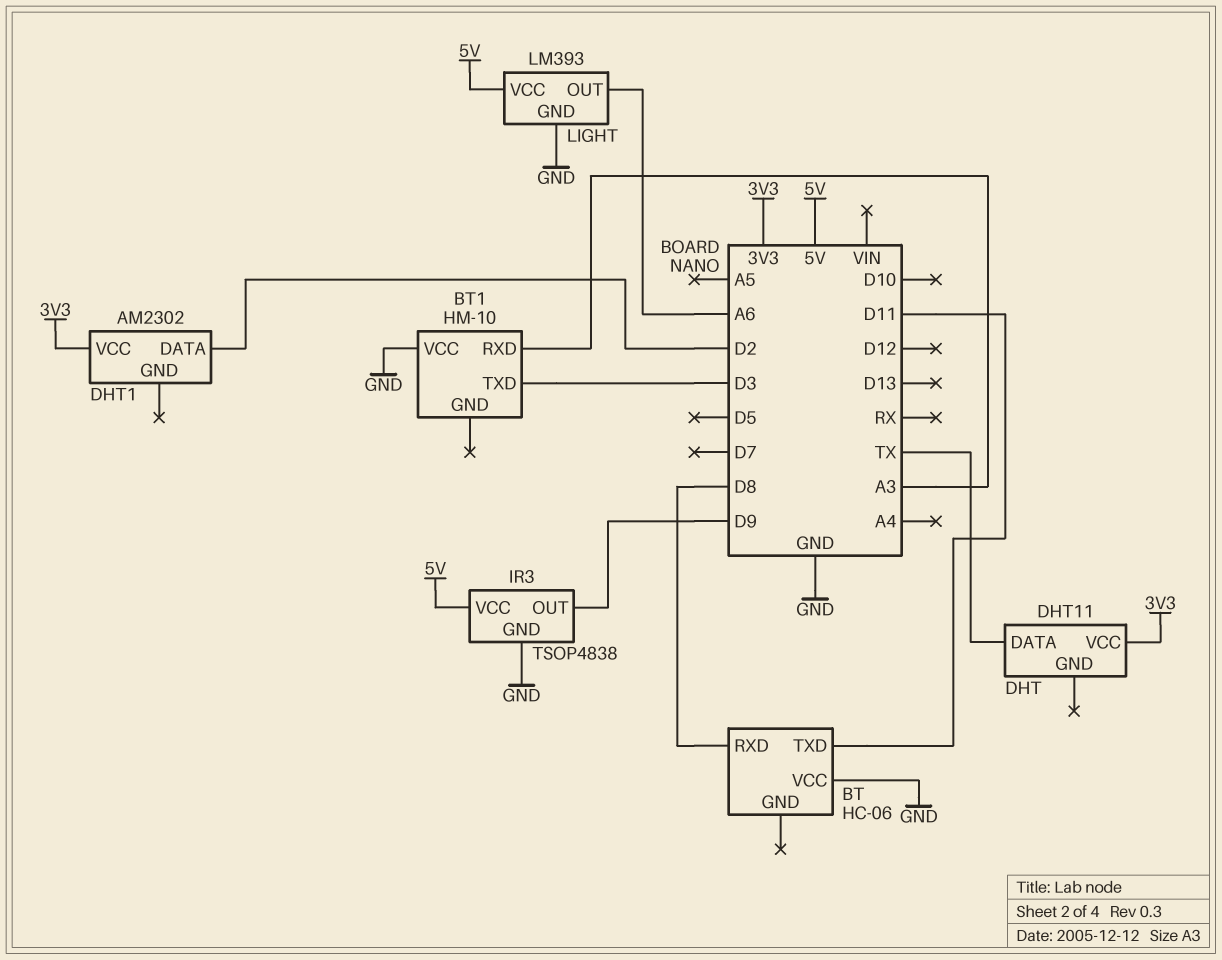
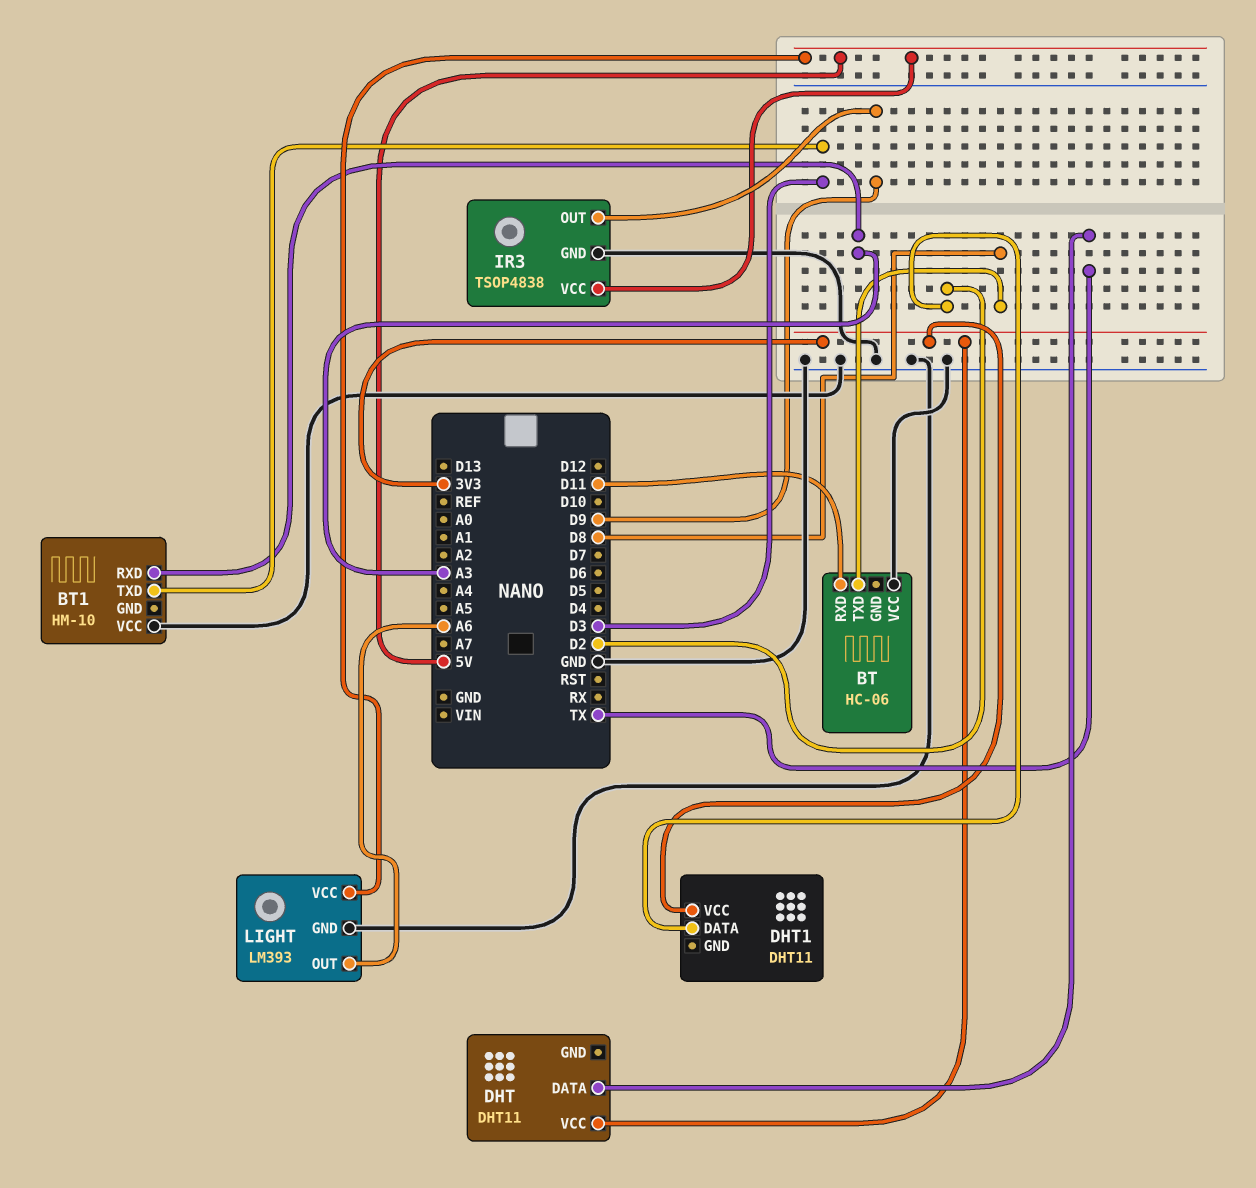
BT pin RXD: D8 -> D11
BT pin TXD: D11 -> D8
DHT1: AM2302 -> DHT11

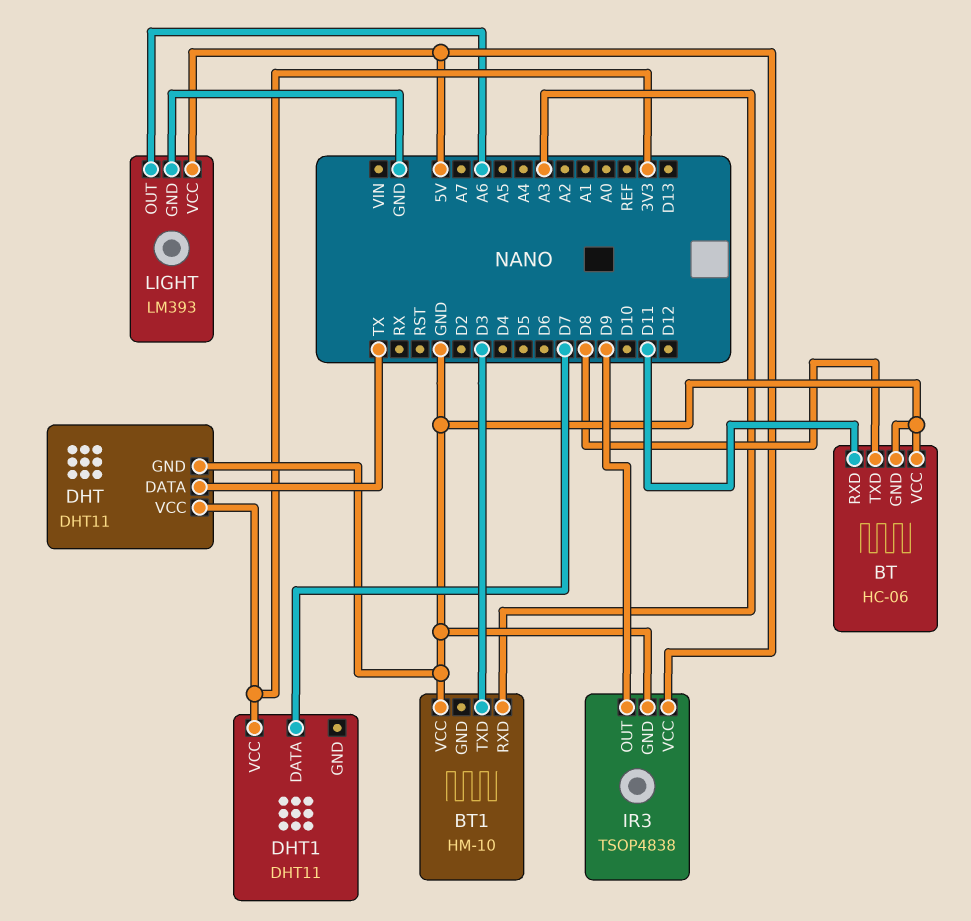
BT pin GND: none -> GND
DHT pin GND: none -> GND
DHT1 pin DATA: D2 -> D7

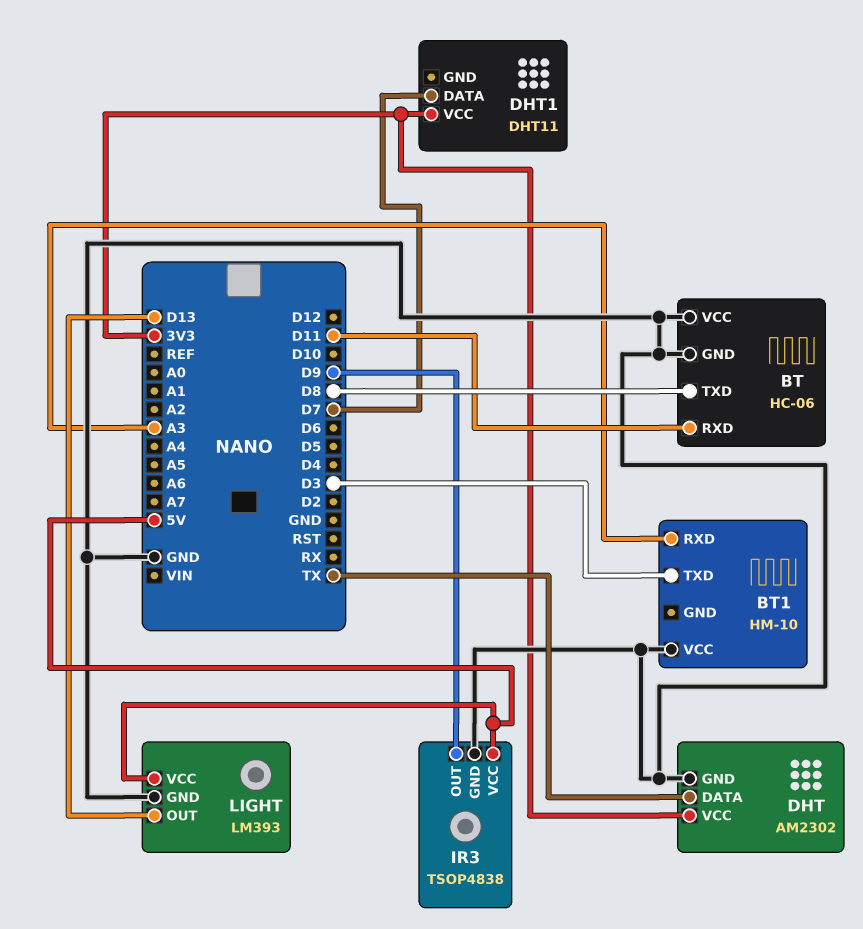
DHT: DHT11 -> AM2302
LIGHT pin OUT: A6 -> D13

